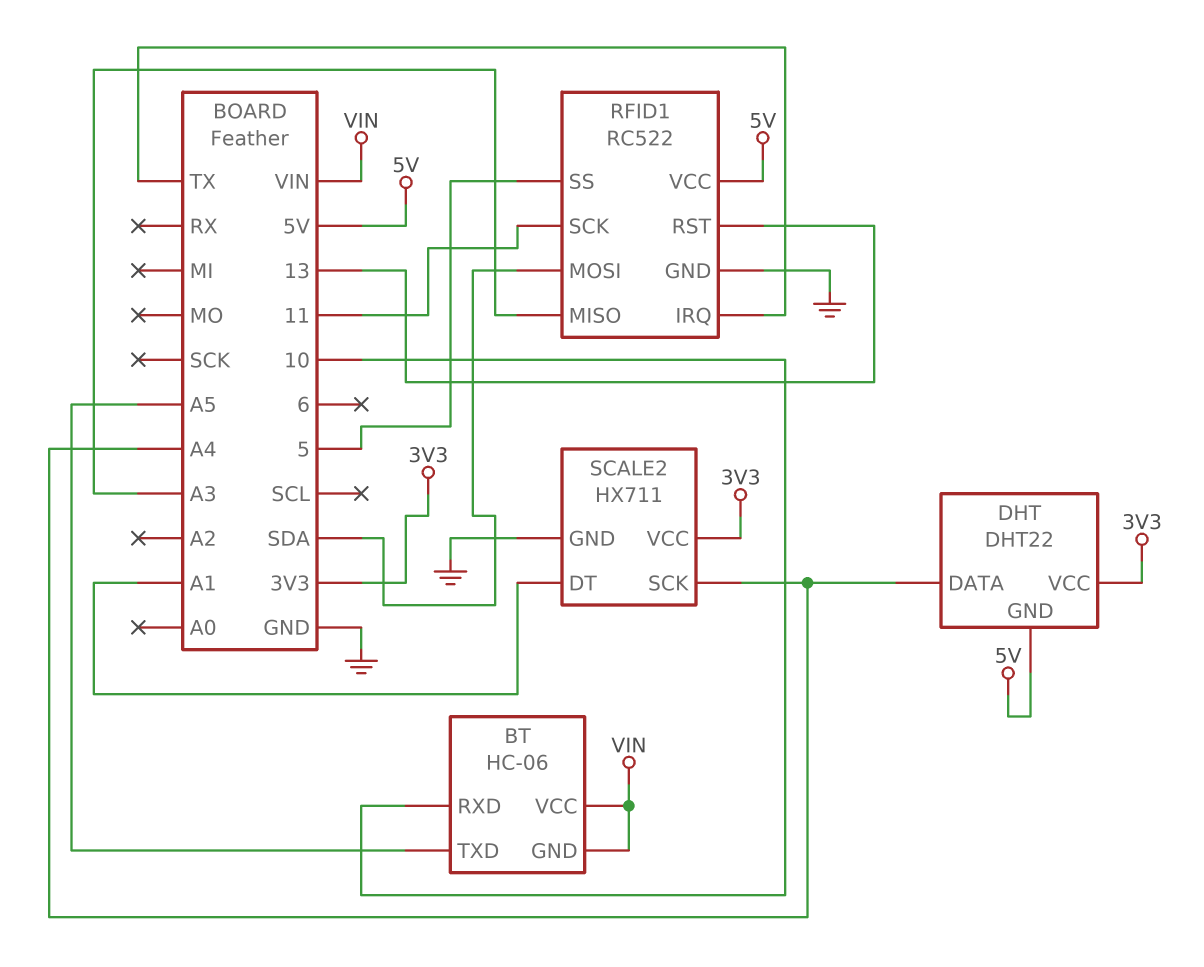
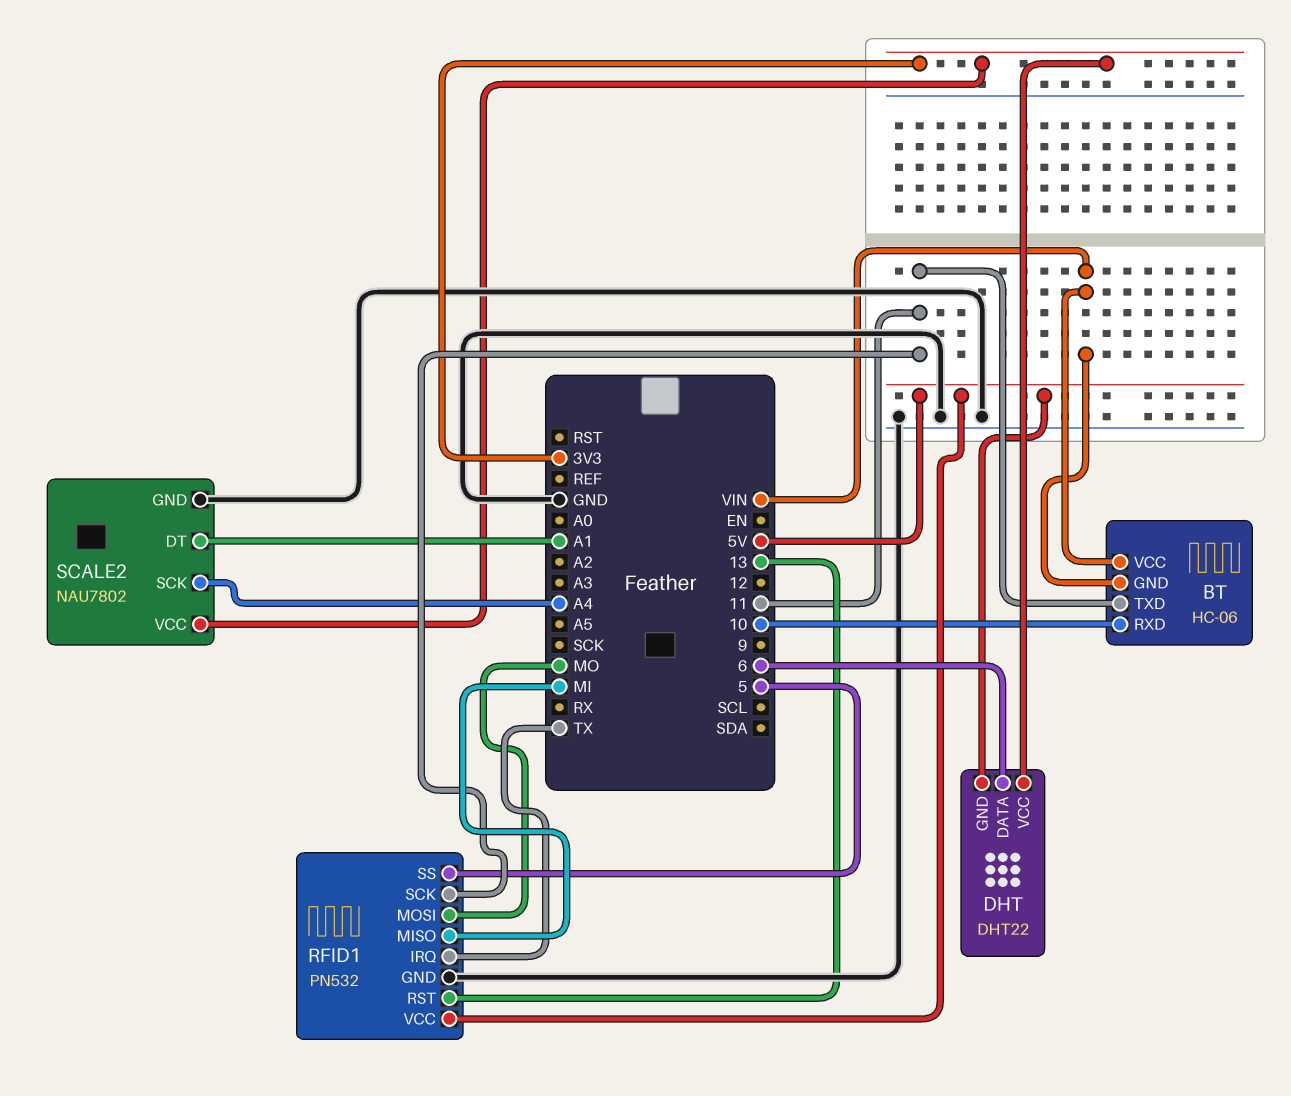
BT pin TXD: A5 -> 11
DHT pin DATA: A4 -> 6
RFID1: RC522 -> PN532
RFID1 pin MISO: A3 -> MI
RFID1 pin MOSI: SDA -> MO
SCALE2: HX711 -> NAU7802

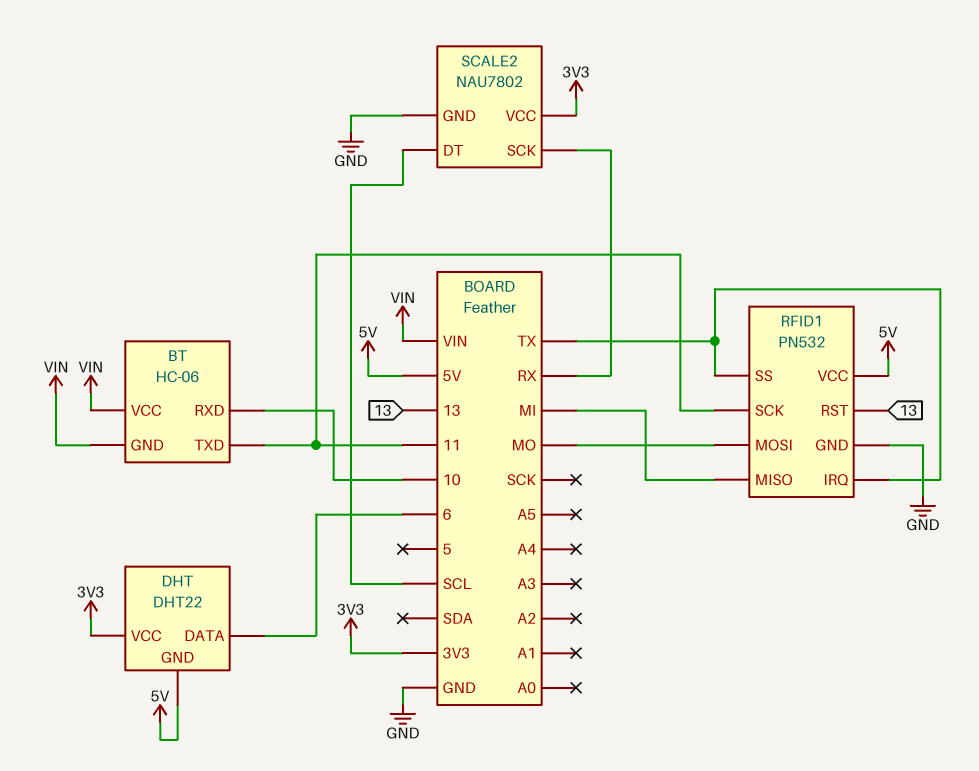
RFID1 pin SS: 5 -> TX
SCALE2 pin DT: A1 -> SCL
SCALE2 pin SCK: A4 -> RX

